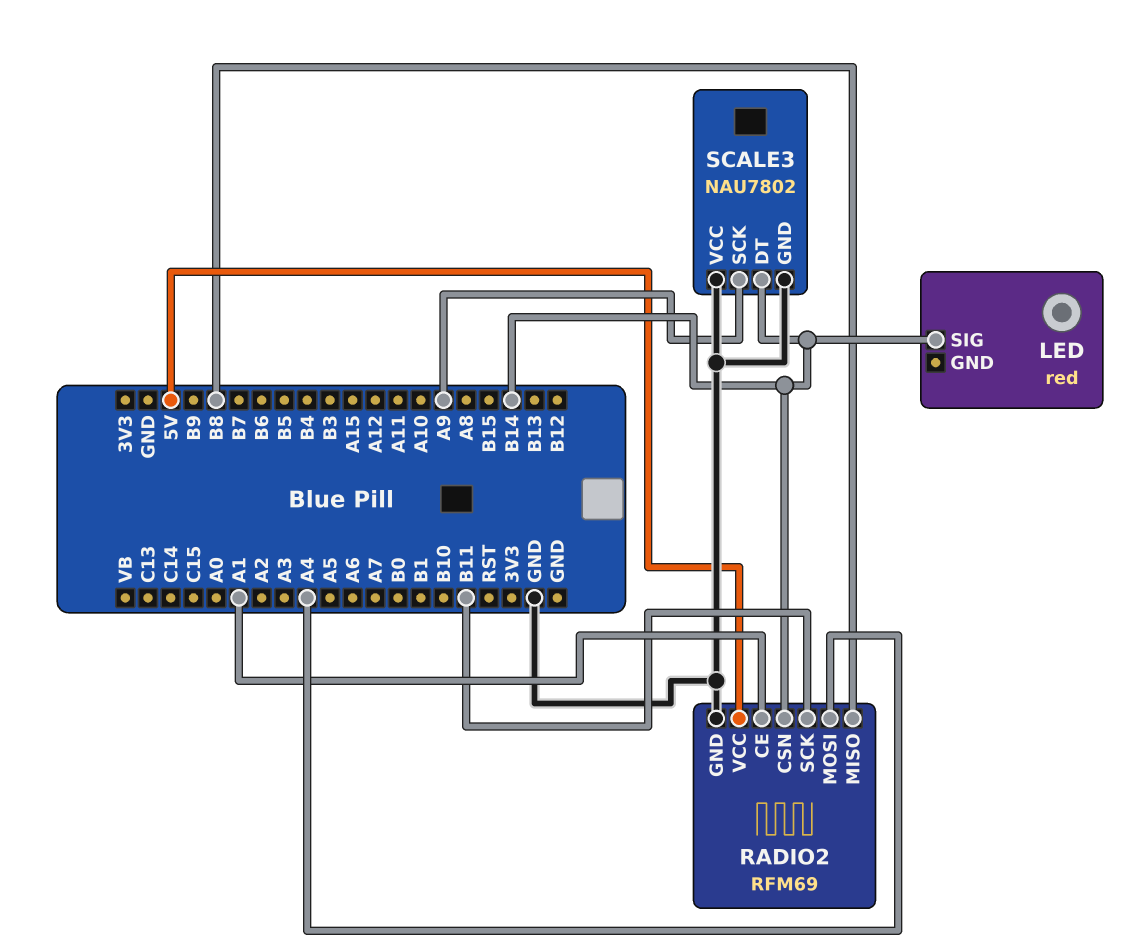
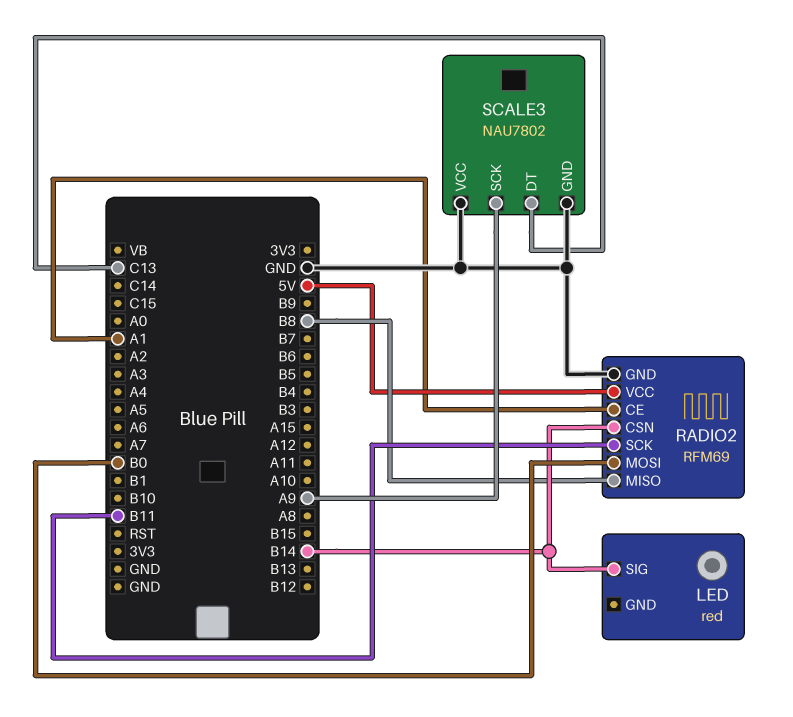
RADIO2 pin MOSI: A4 -> B0
SCALE3 pin DT: B14 -> C13

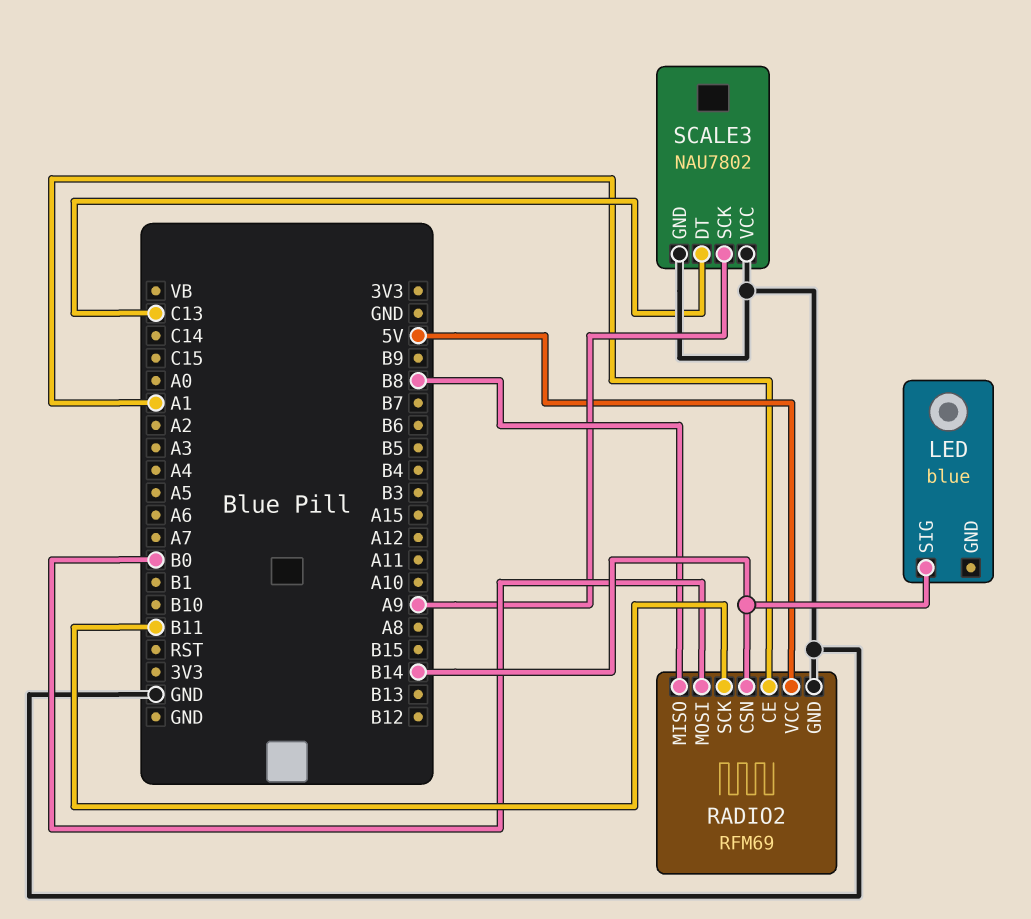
LED: red -> blue

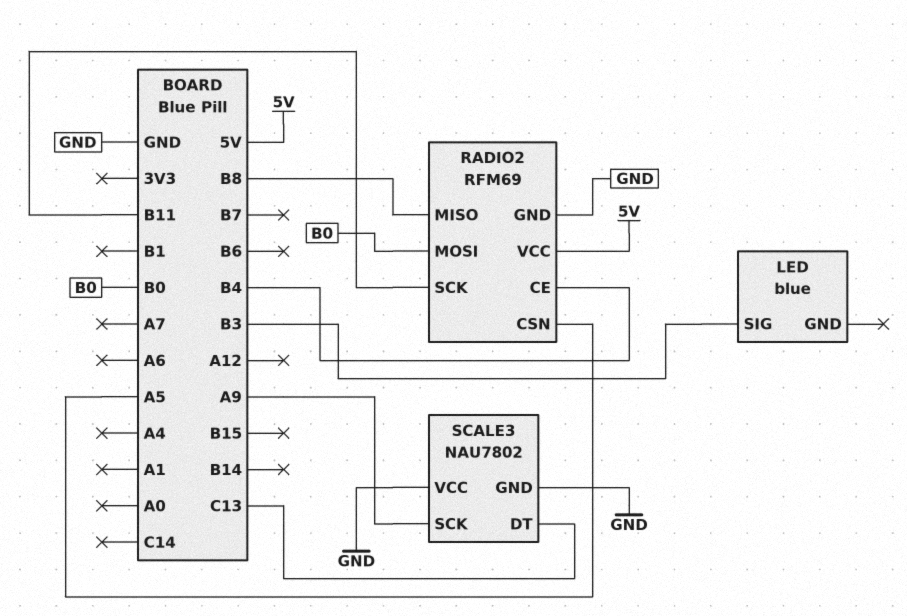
LED pin SIG: B14 -> B3
RADIO2 pin CE: A1 -> B4
RADIO2 pin CSN: B14 -> A5

